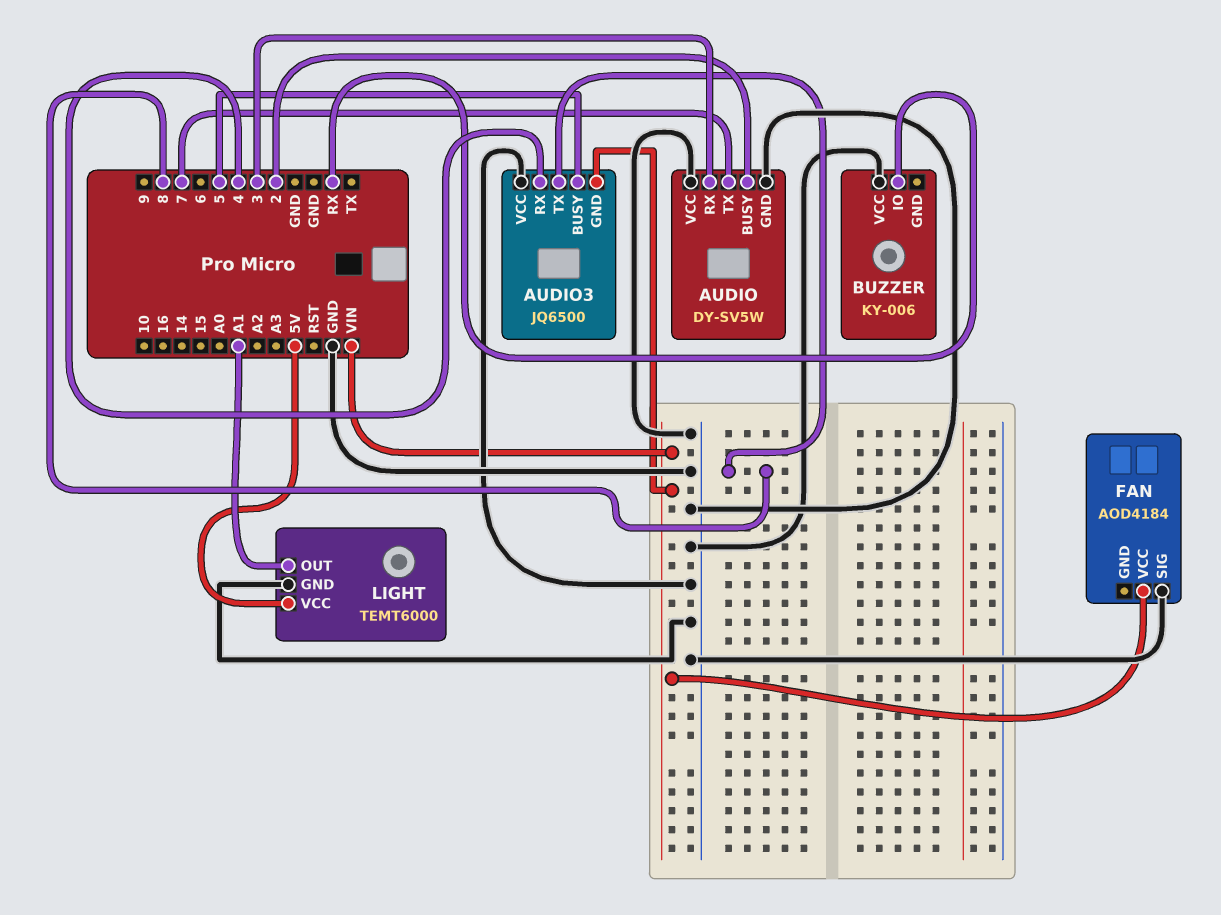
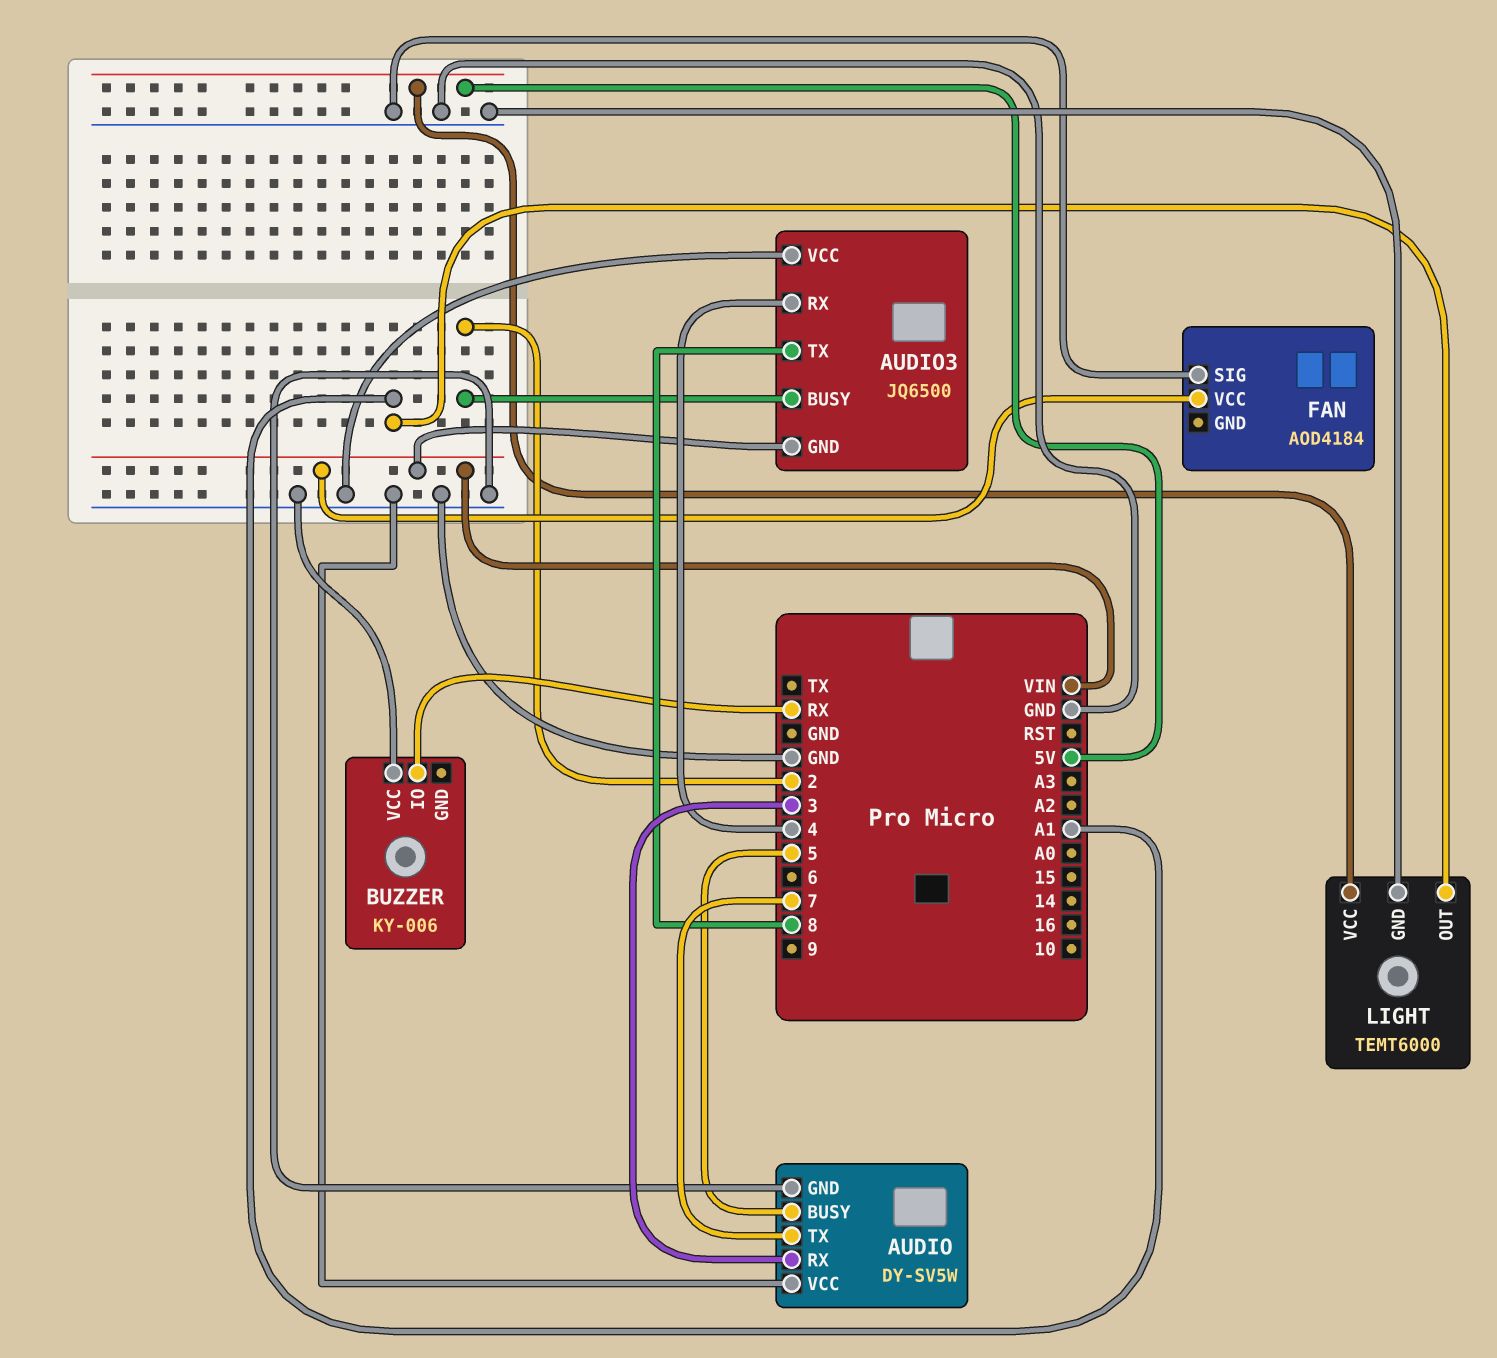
AUDIO pin BUSY: 2 -> 5
AUDIO3 pin BUSY: 5 -> 2

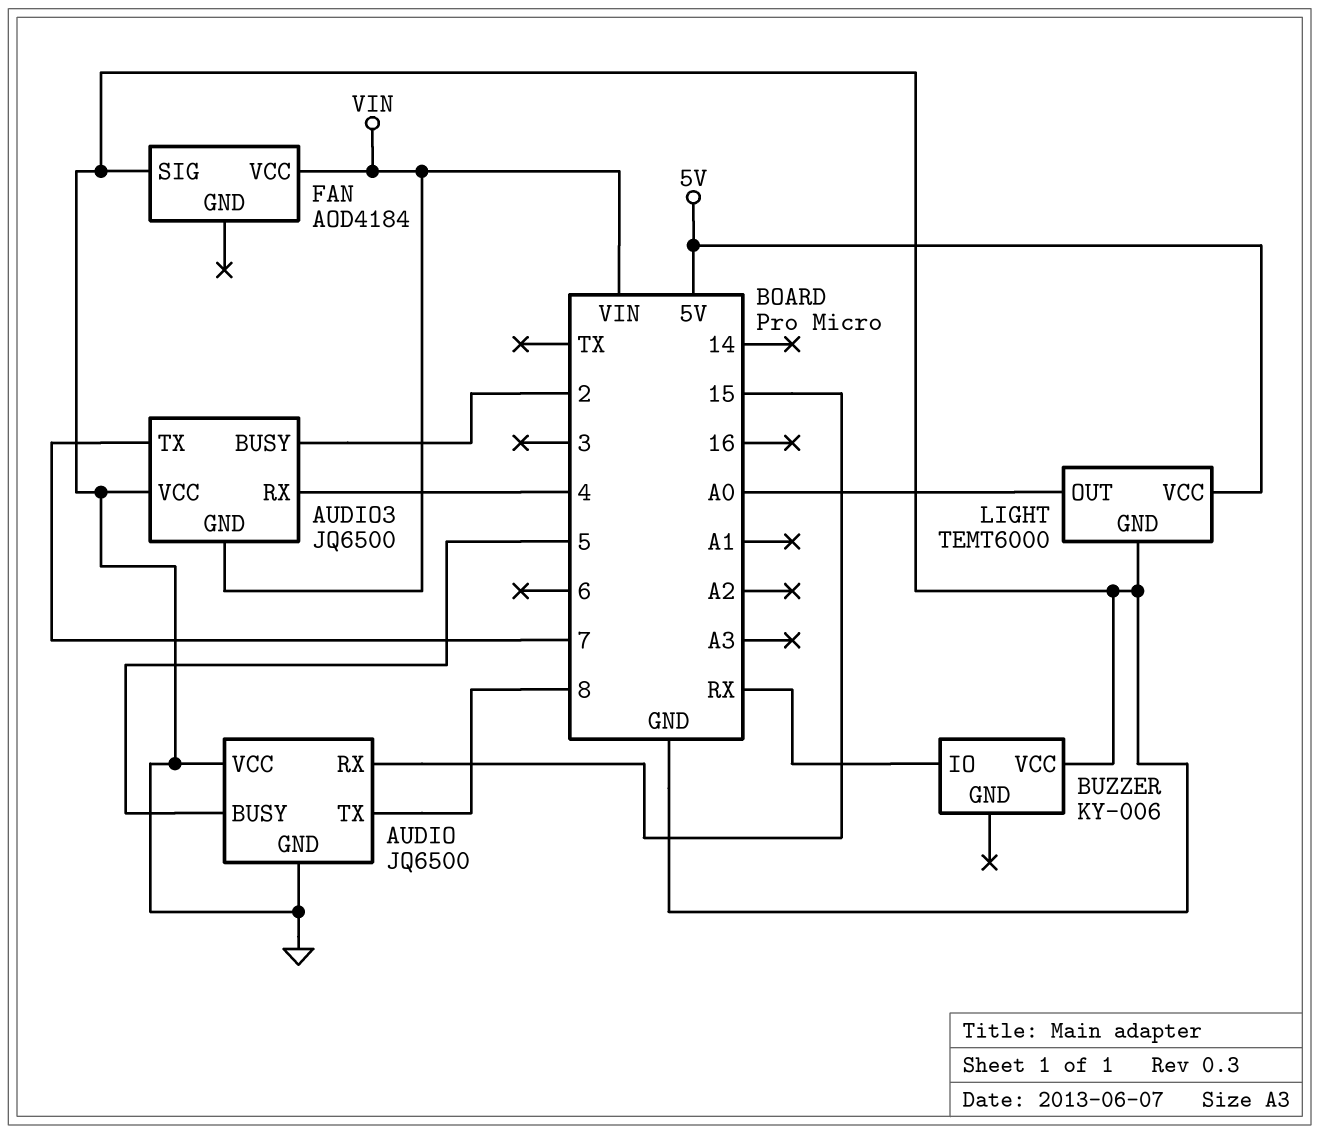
AUDIO: DY-SV5W -> JQ6500
AUDIO pin RX: 3 -> 15
AUDIO pin TX: 7 -> 8
AUDIO3 pin TX: 8 -> 7
LIGHT pin OUT: A1 -> A0

